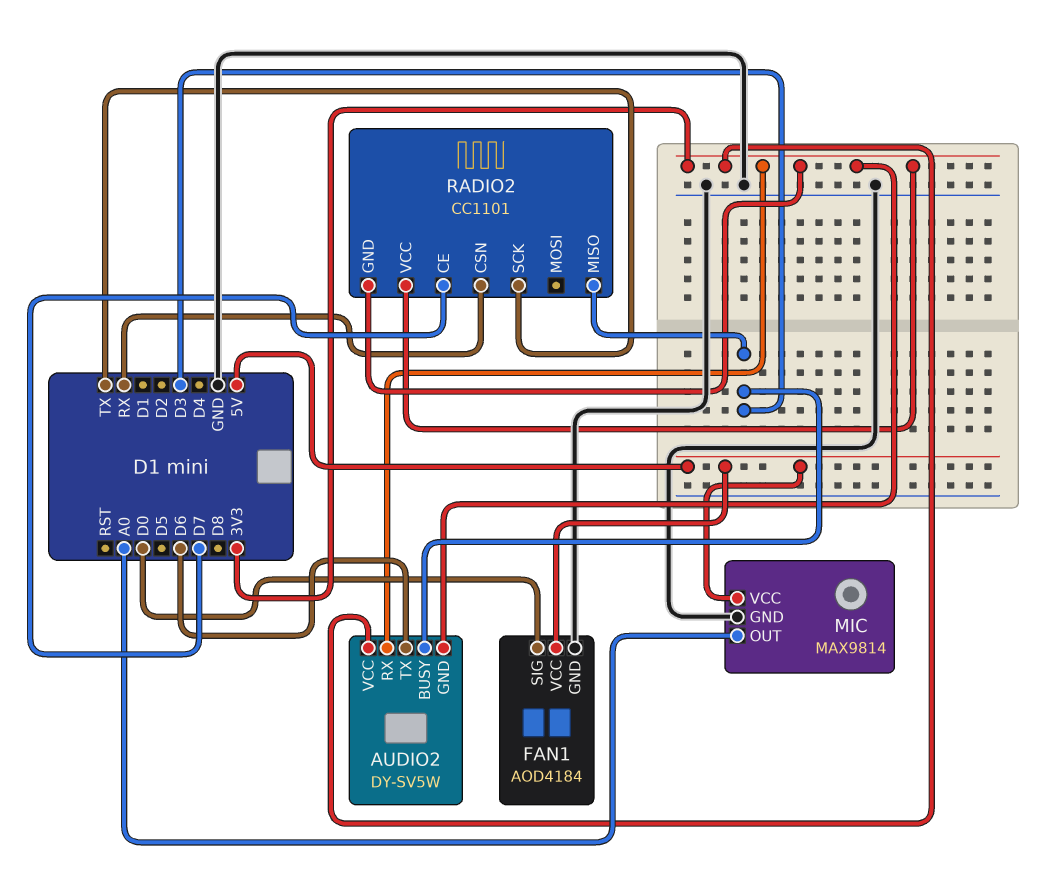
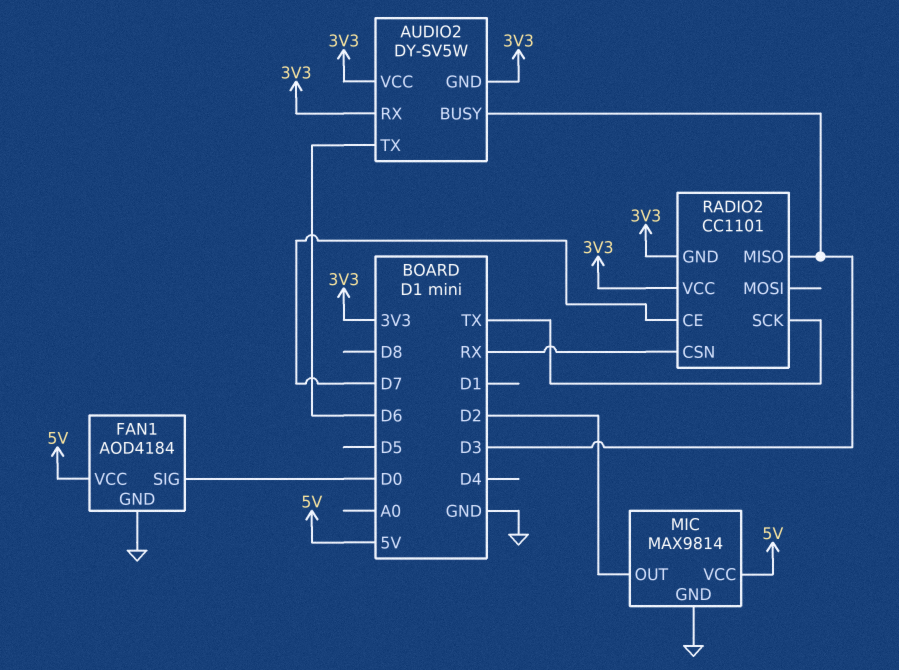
MIC pin OUT: A0 -> D2

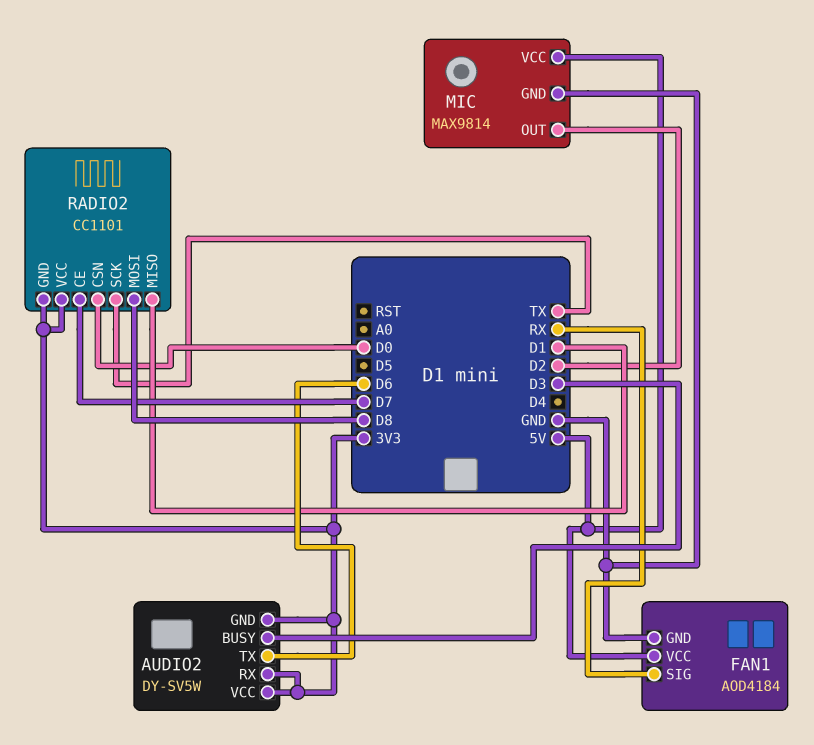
FAN1 pin SIG: D0 -> RX
RADIO2 pin CSN: RX -> D0
RADIO2 pin MISO: D3 -> D1
RADIO2 pin MOSI: none -> D8

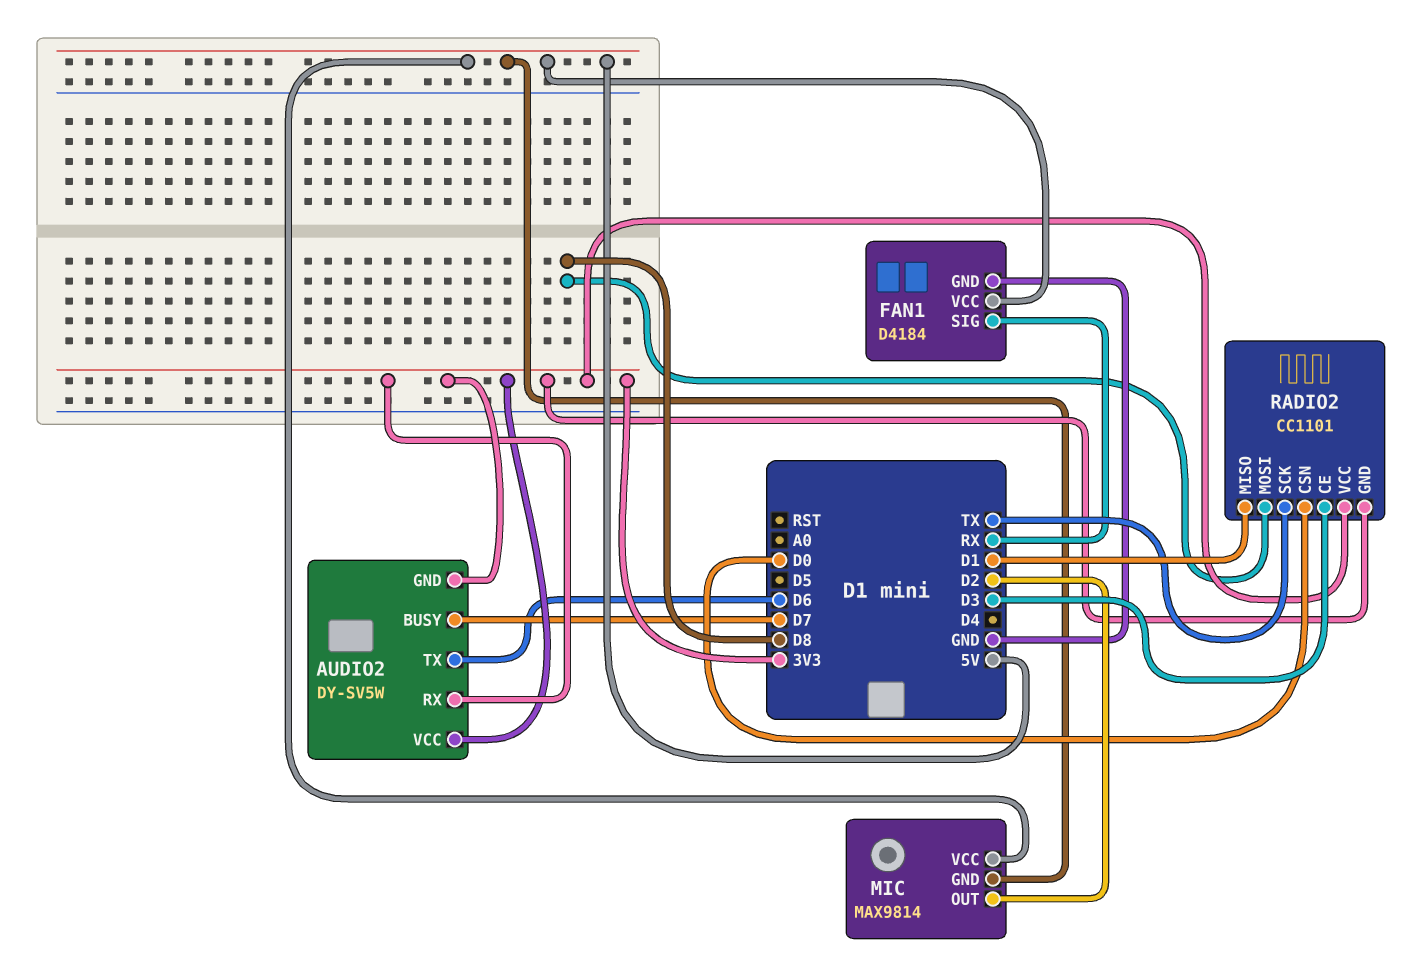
AUDIO2 pin BUSY: D3 -> D7
FAN1: AOD4184 -> D4184
MIC pin GND: GND -> 5V
RADIO2 pin CE: D7 -> D3

